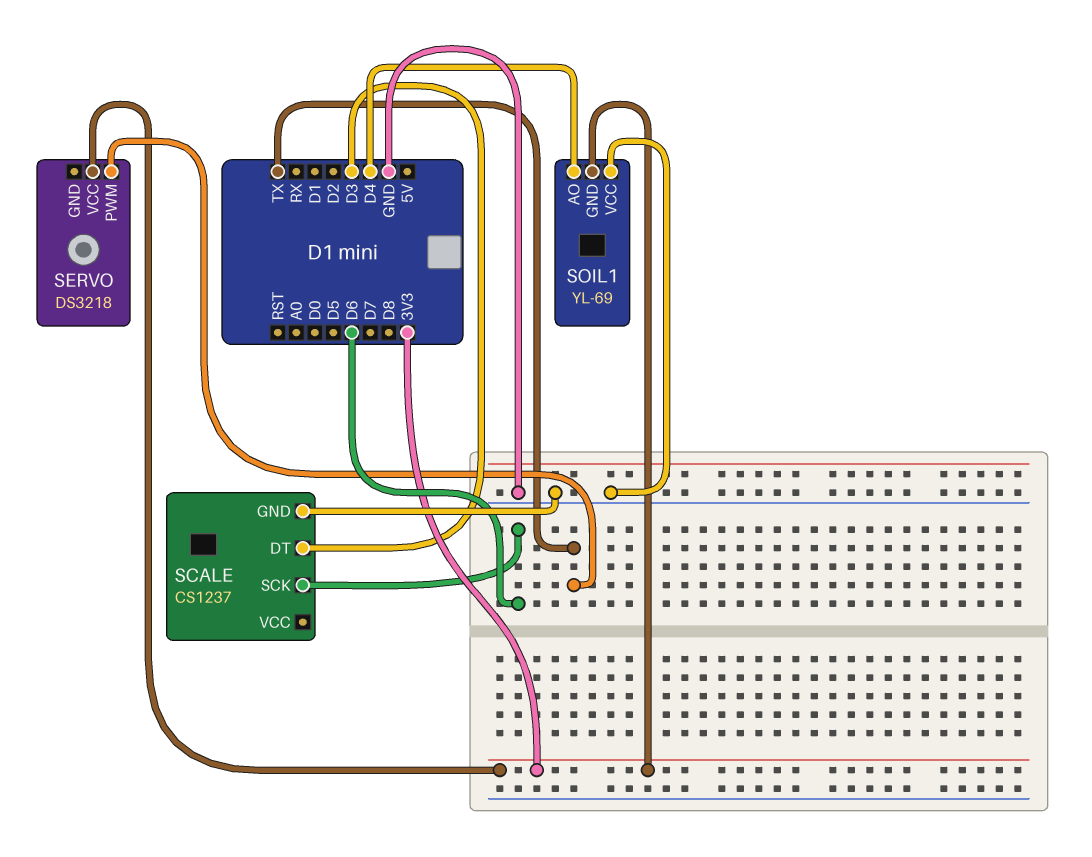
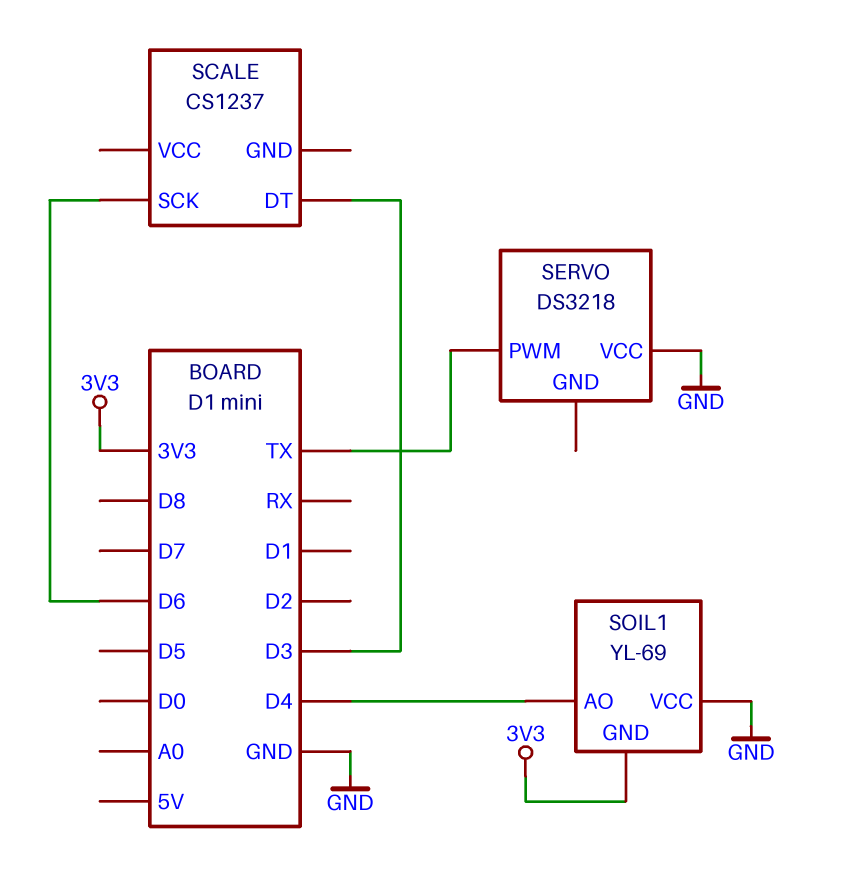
SCALE pin GND: GND -> none
SERVO pin VCC: 3V3 -> GND

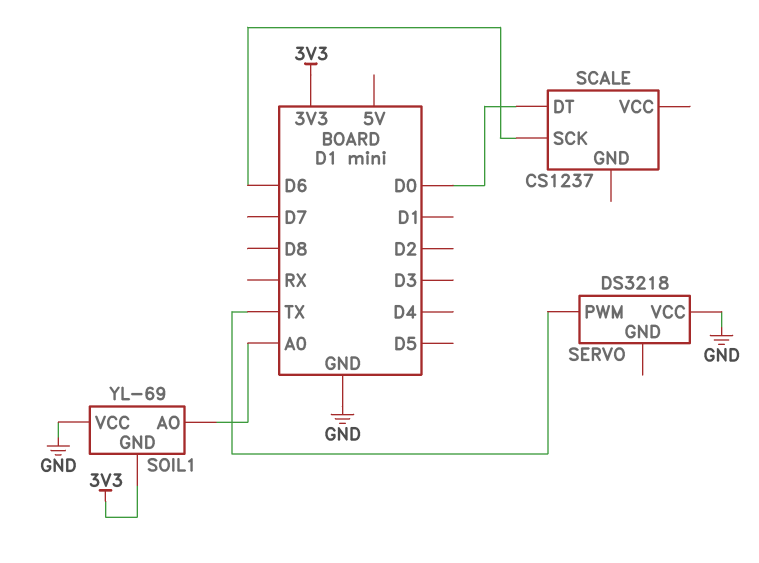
SCALE pin DT: D3 -> D0
SOIL1 pin AO: D4 -> A0

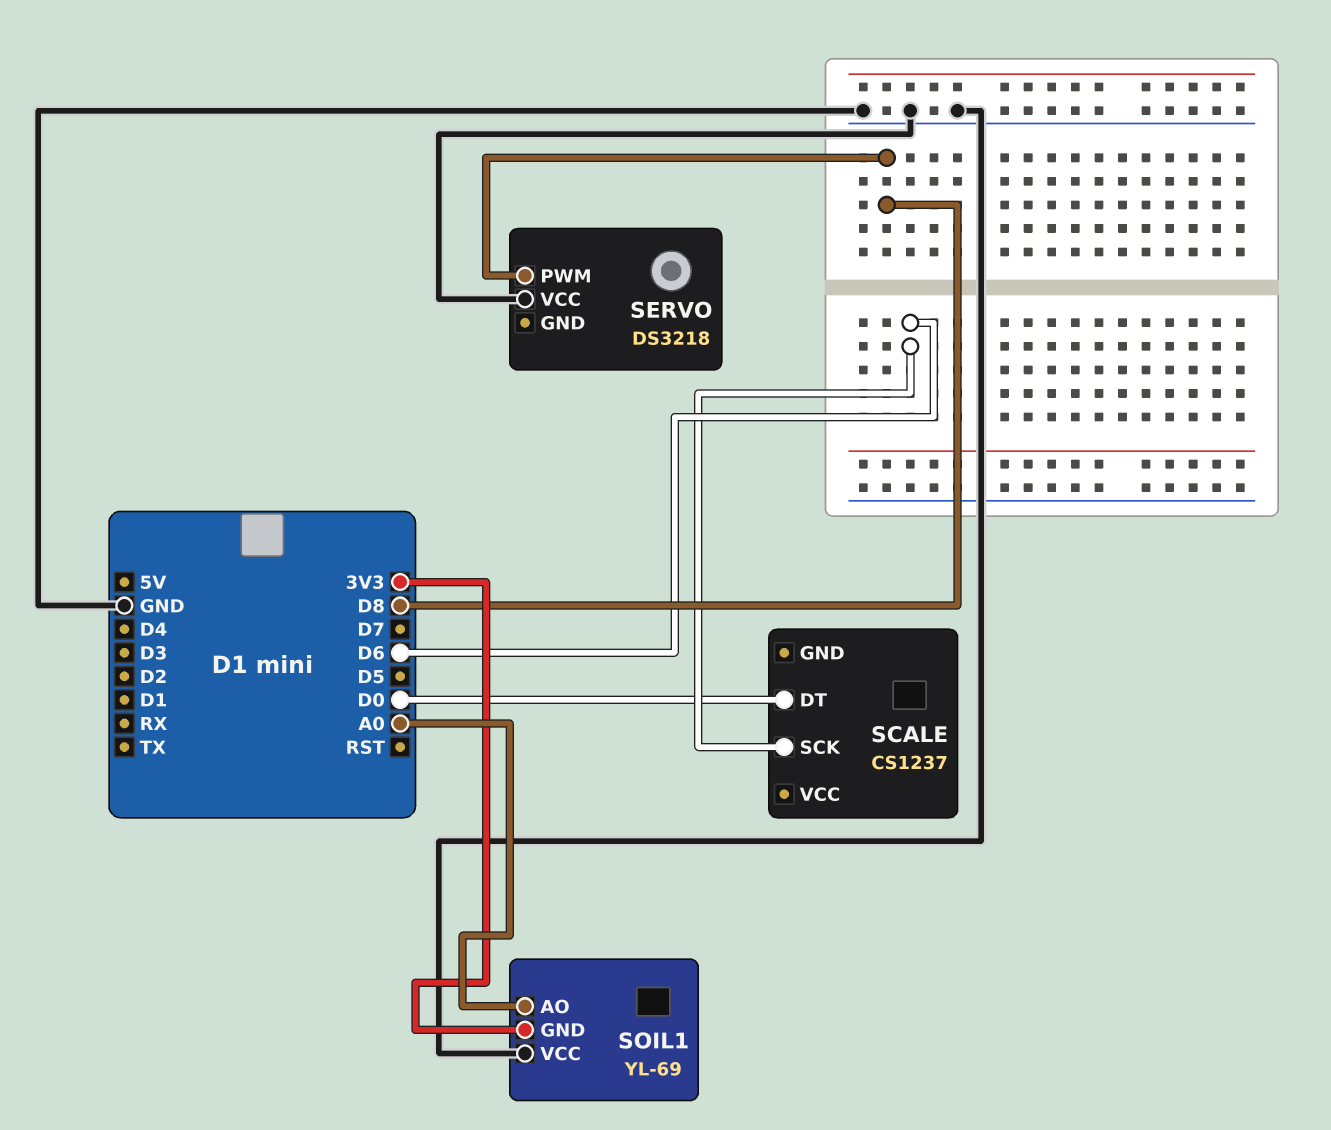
SERVO pin PWM: TX -> D8

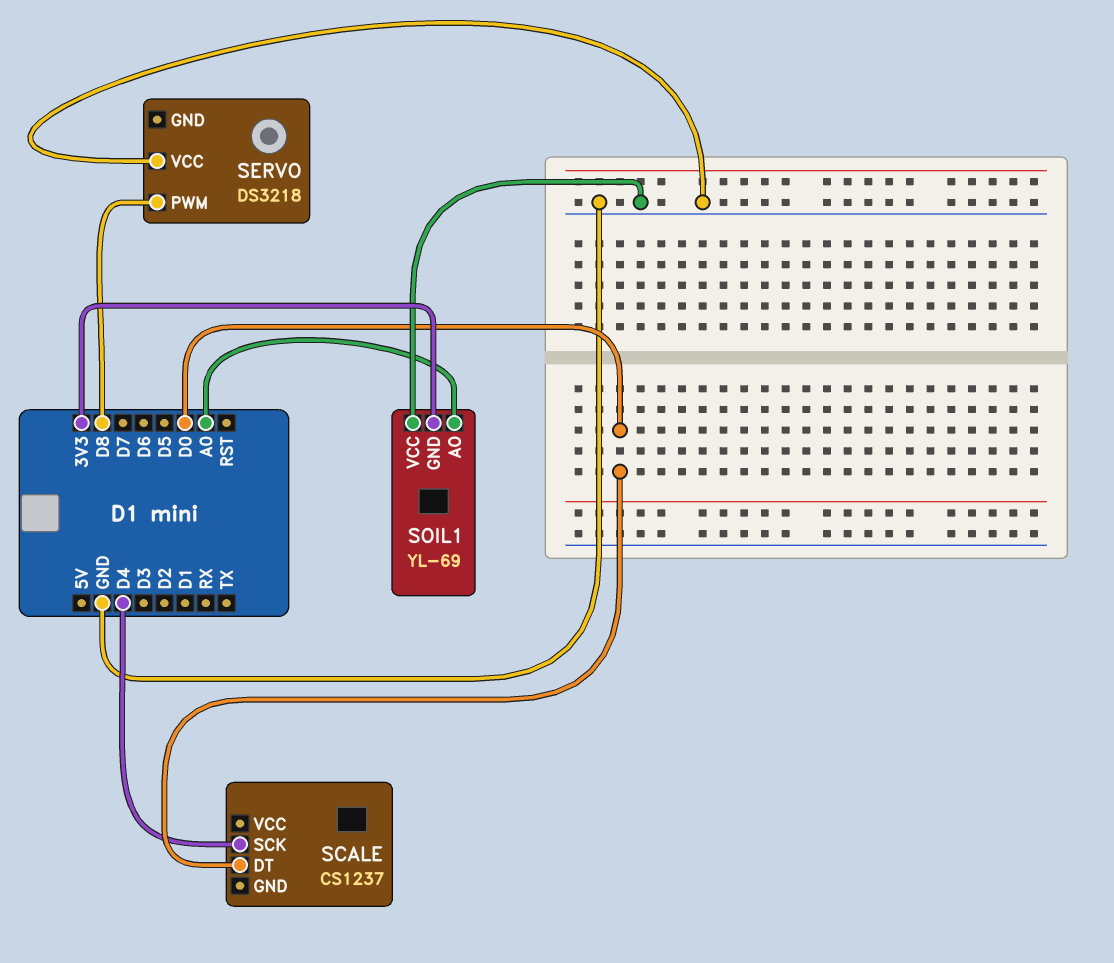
SCALE pin SCK: D6 -> D4

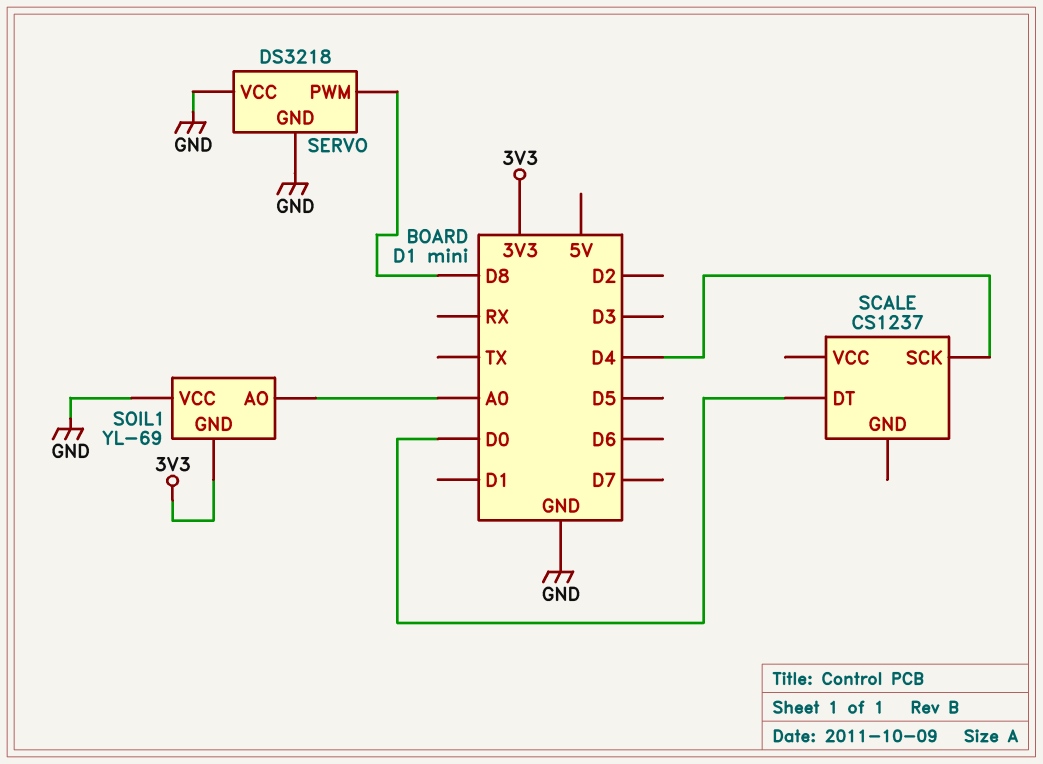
SERVO pin GND: none -> GND

